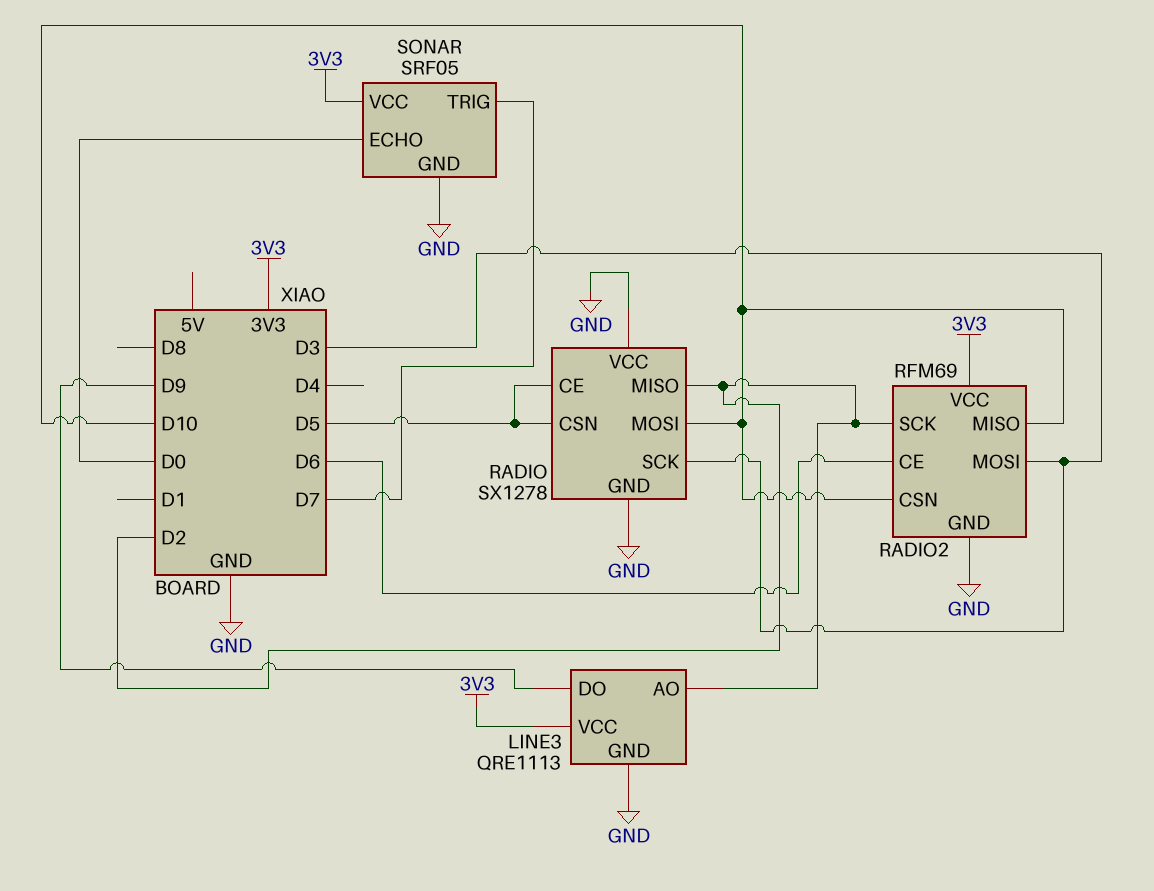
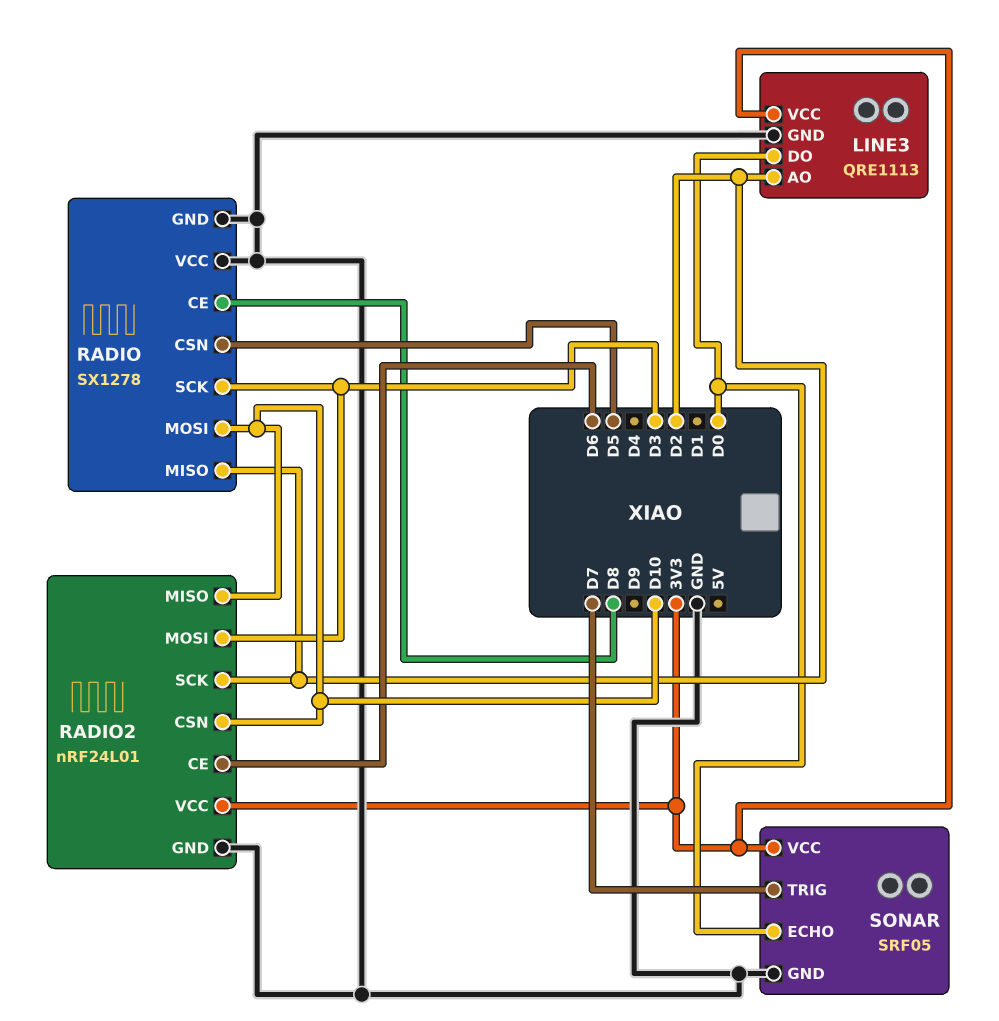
LINE3 pin DO: D9 -> D0
RADIO pin CE: D5 -> D8
RADIO2: RFM69 -> nRF24L01

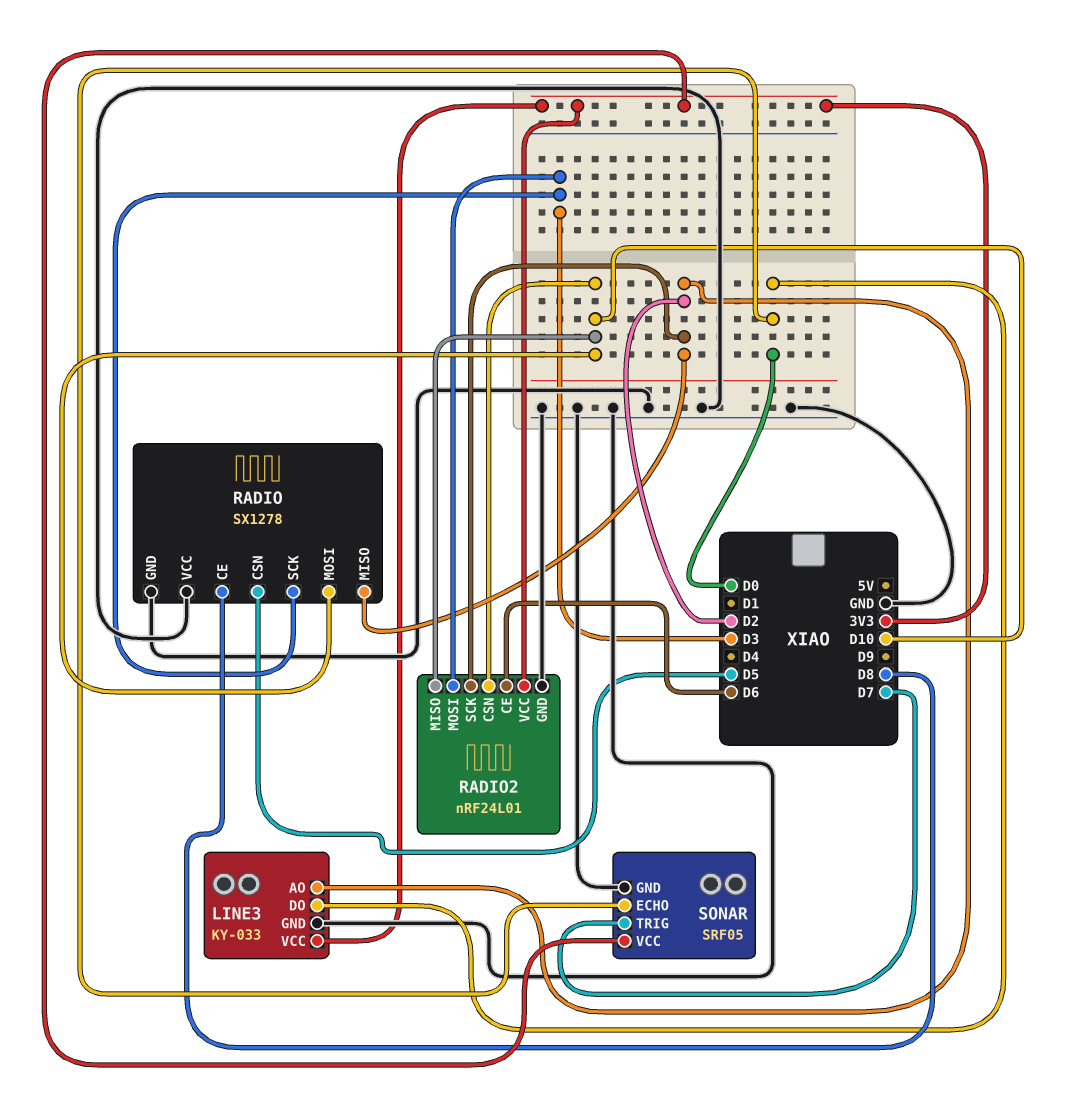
LINE3: QRE1113 -> KY-033

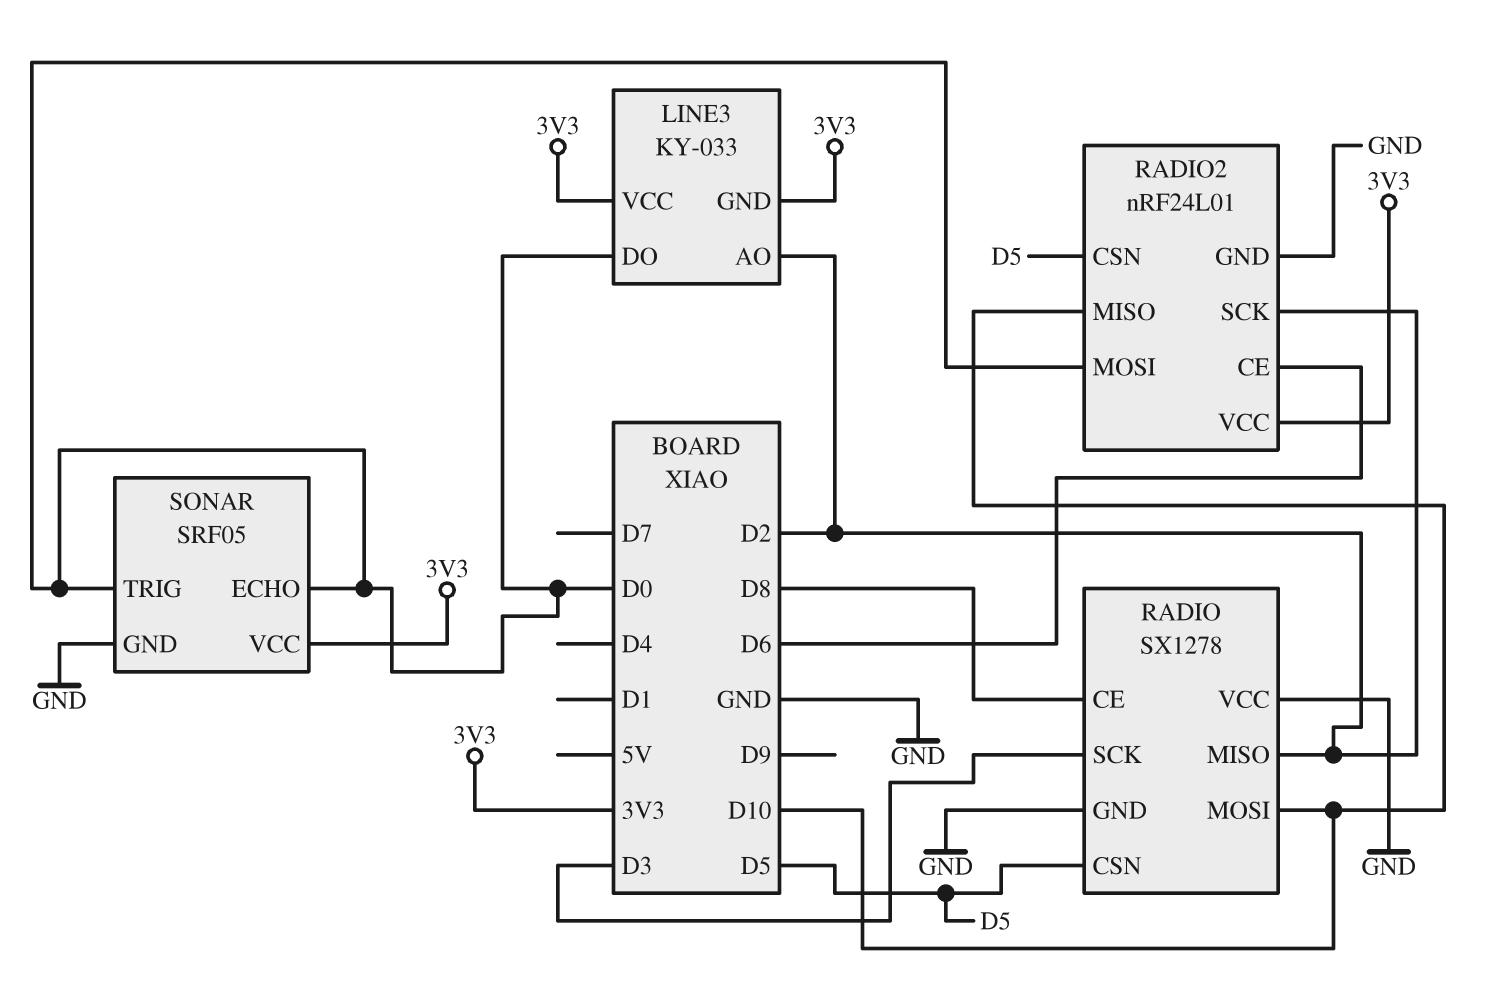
LINE3 pin GND: GND -> 3V3
RADIO2 pin CSN: D10 -> D5
RADIO2 pin MOSI: D3 -> D0
SONAR pin TRIG: D7 -> D0

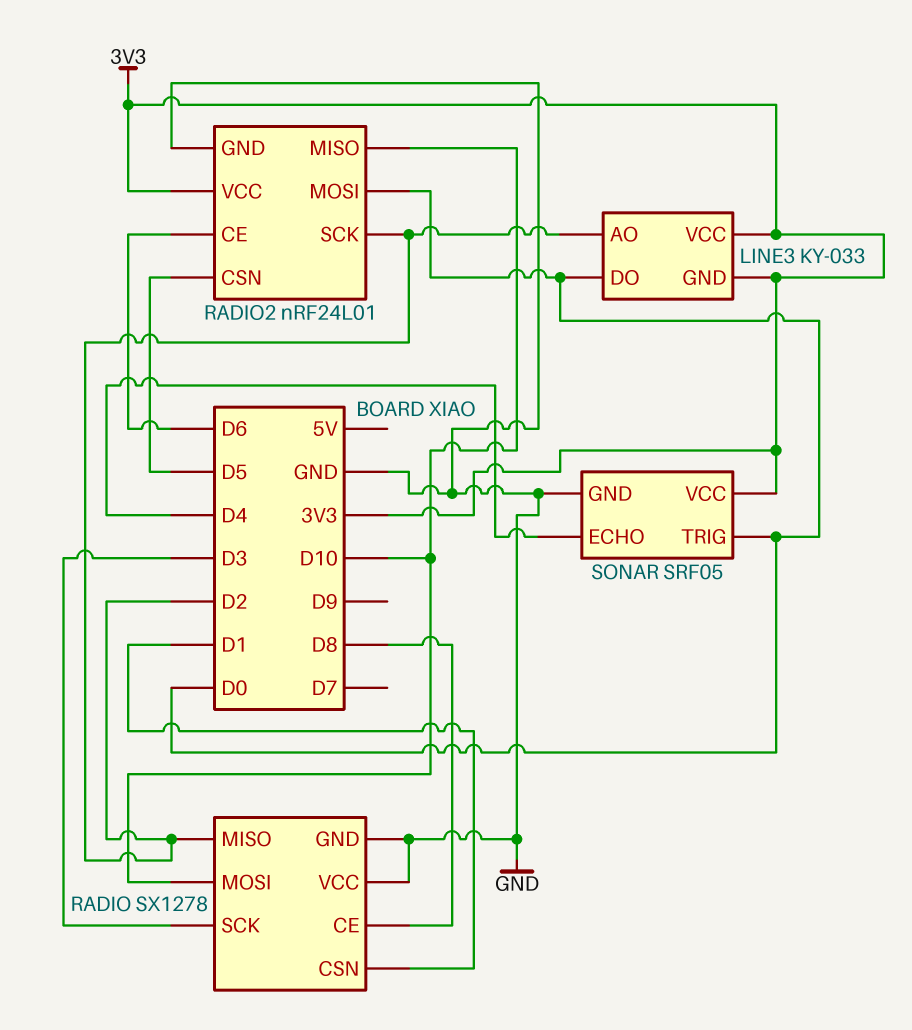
RADIO pin CSN: D5 -> D1
SONAR pin ECHO: D0 -> D4

